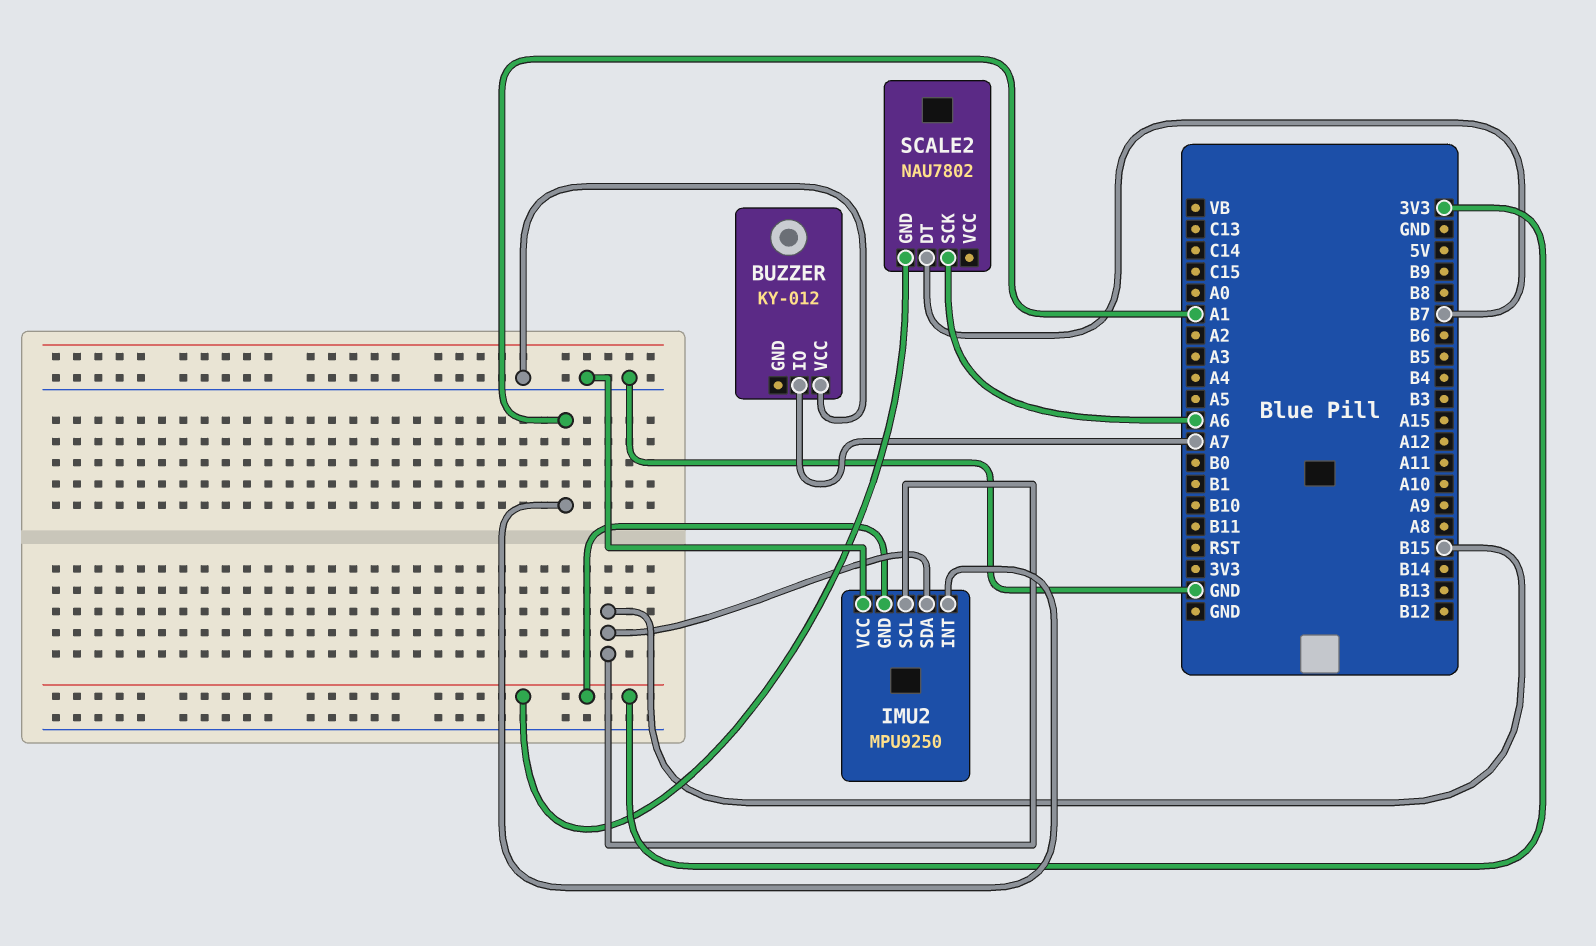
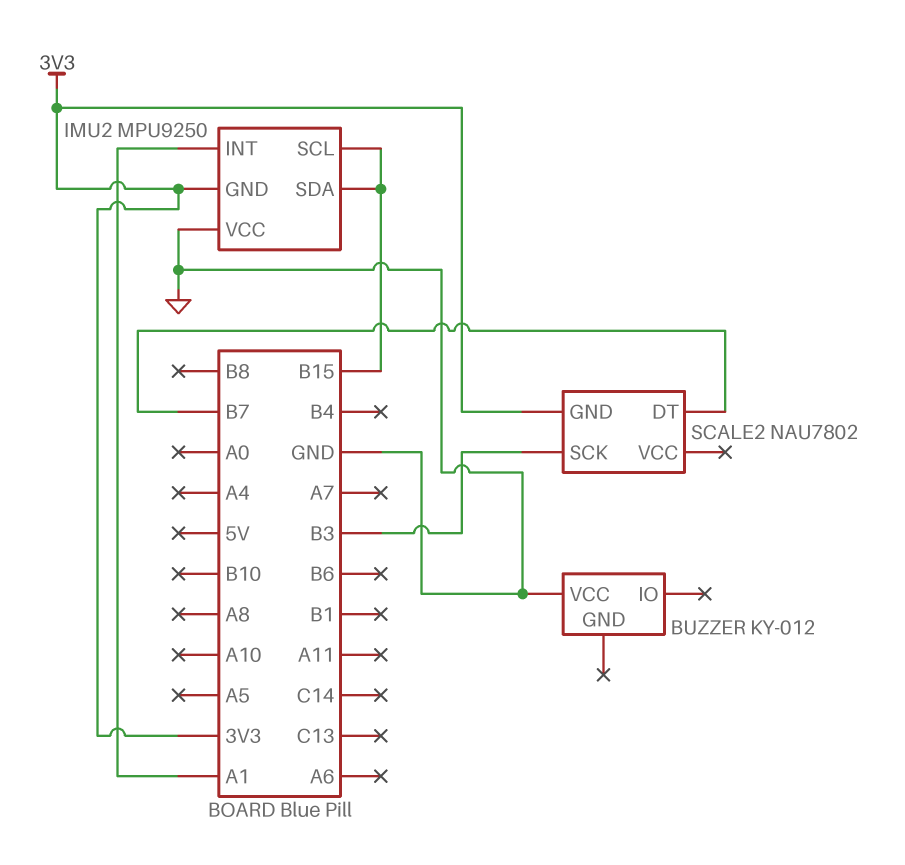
BUZZER pin IO: A7 -> none
SCALE2 pin SCK: A6 -> B3

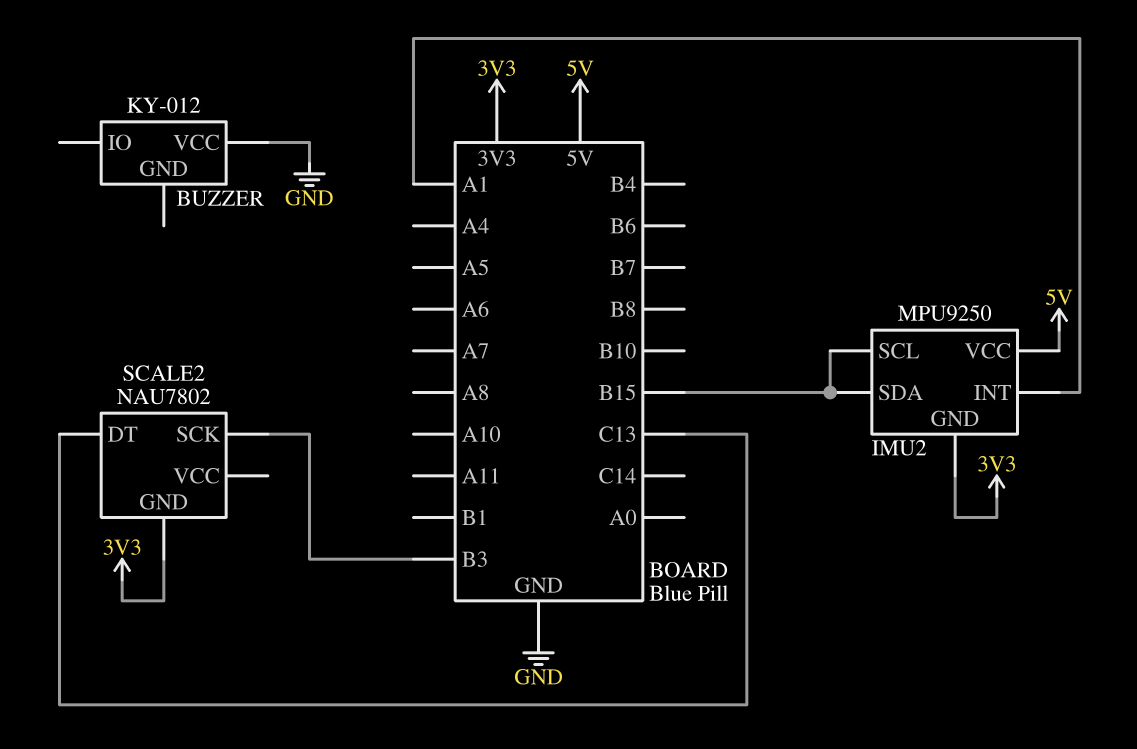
IMU2 pin VCC: GND -> 5V
SCALE2 pin DT: B7 -> C13

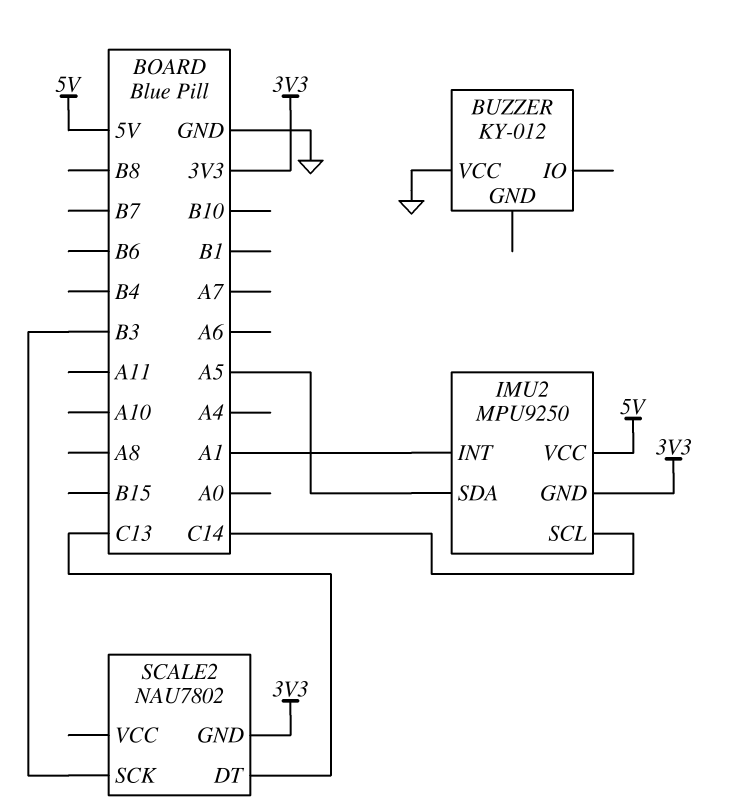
IMU2 pin SCL: B15 -> C14
IMU2 pin SDA: B15 -> A5

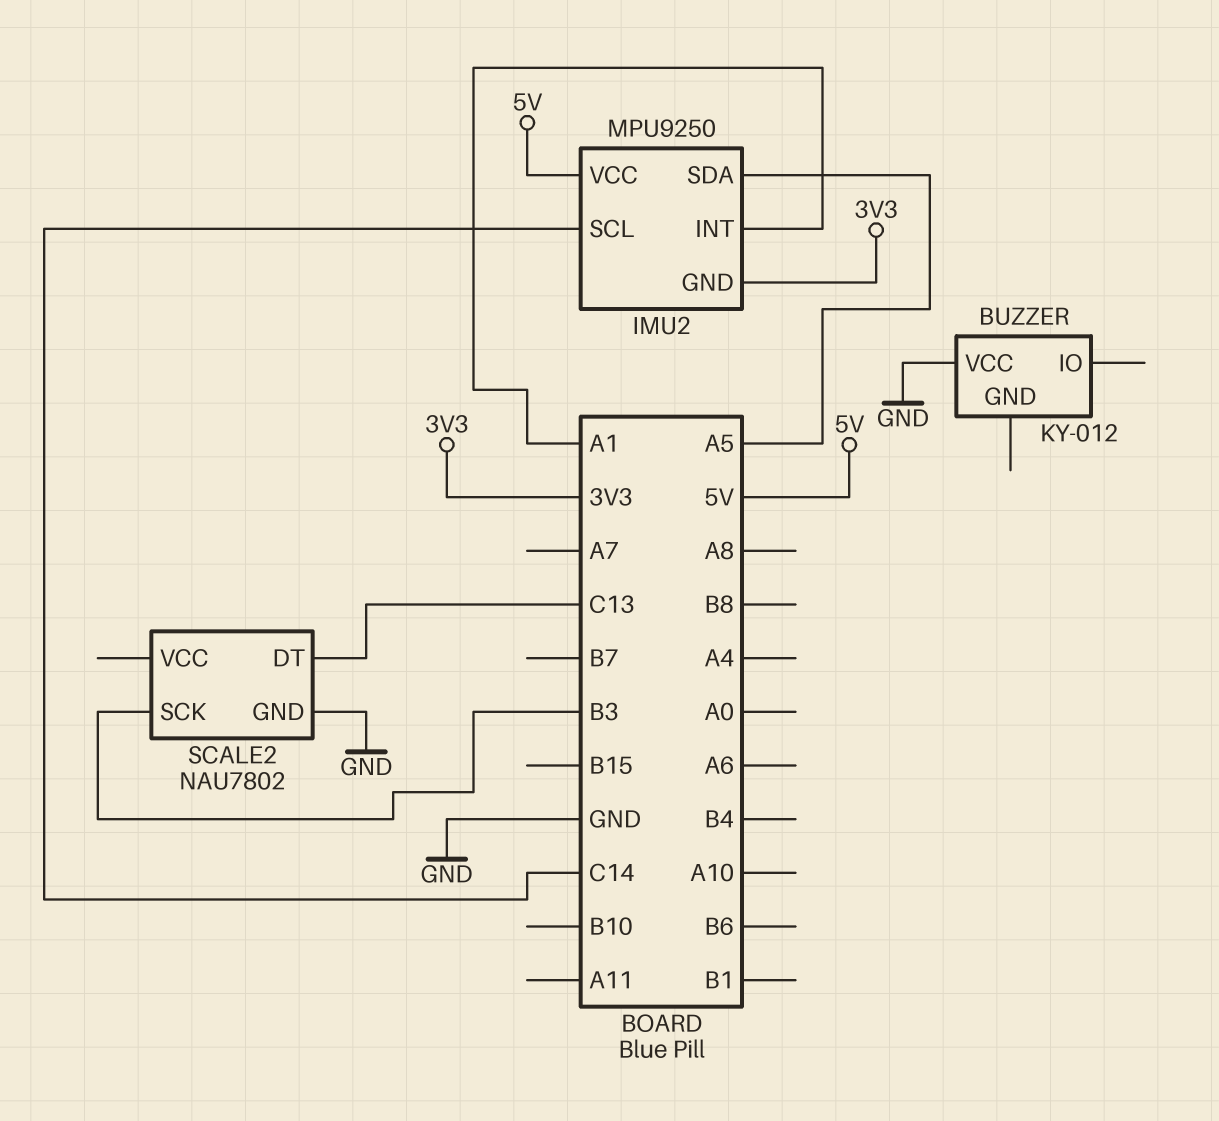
SCALE2 pin GND: 3V3 -> GND

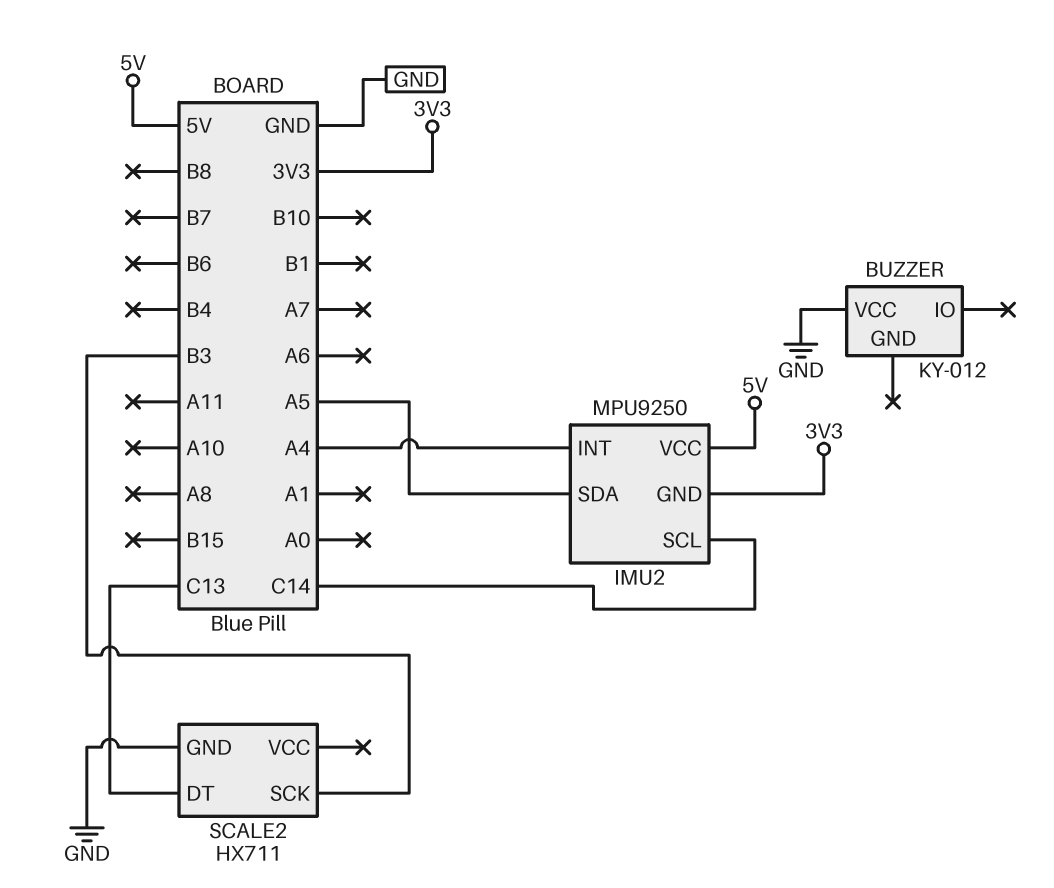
IMU2 pin INT: A1 -> A4
SCALE2: NAU7802 -> HX711

